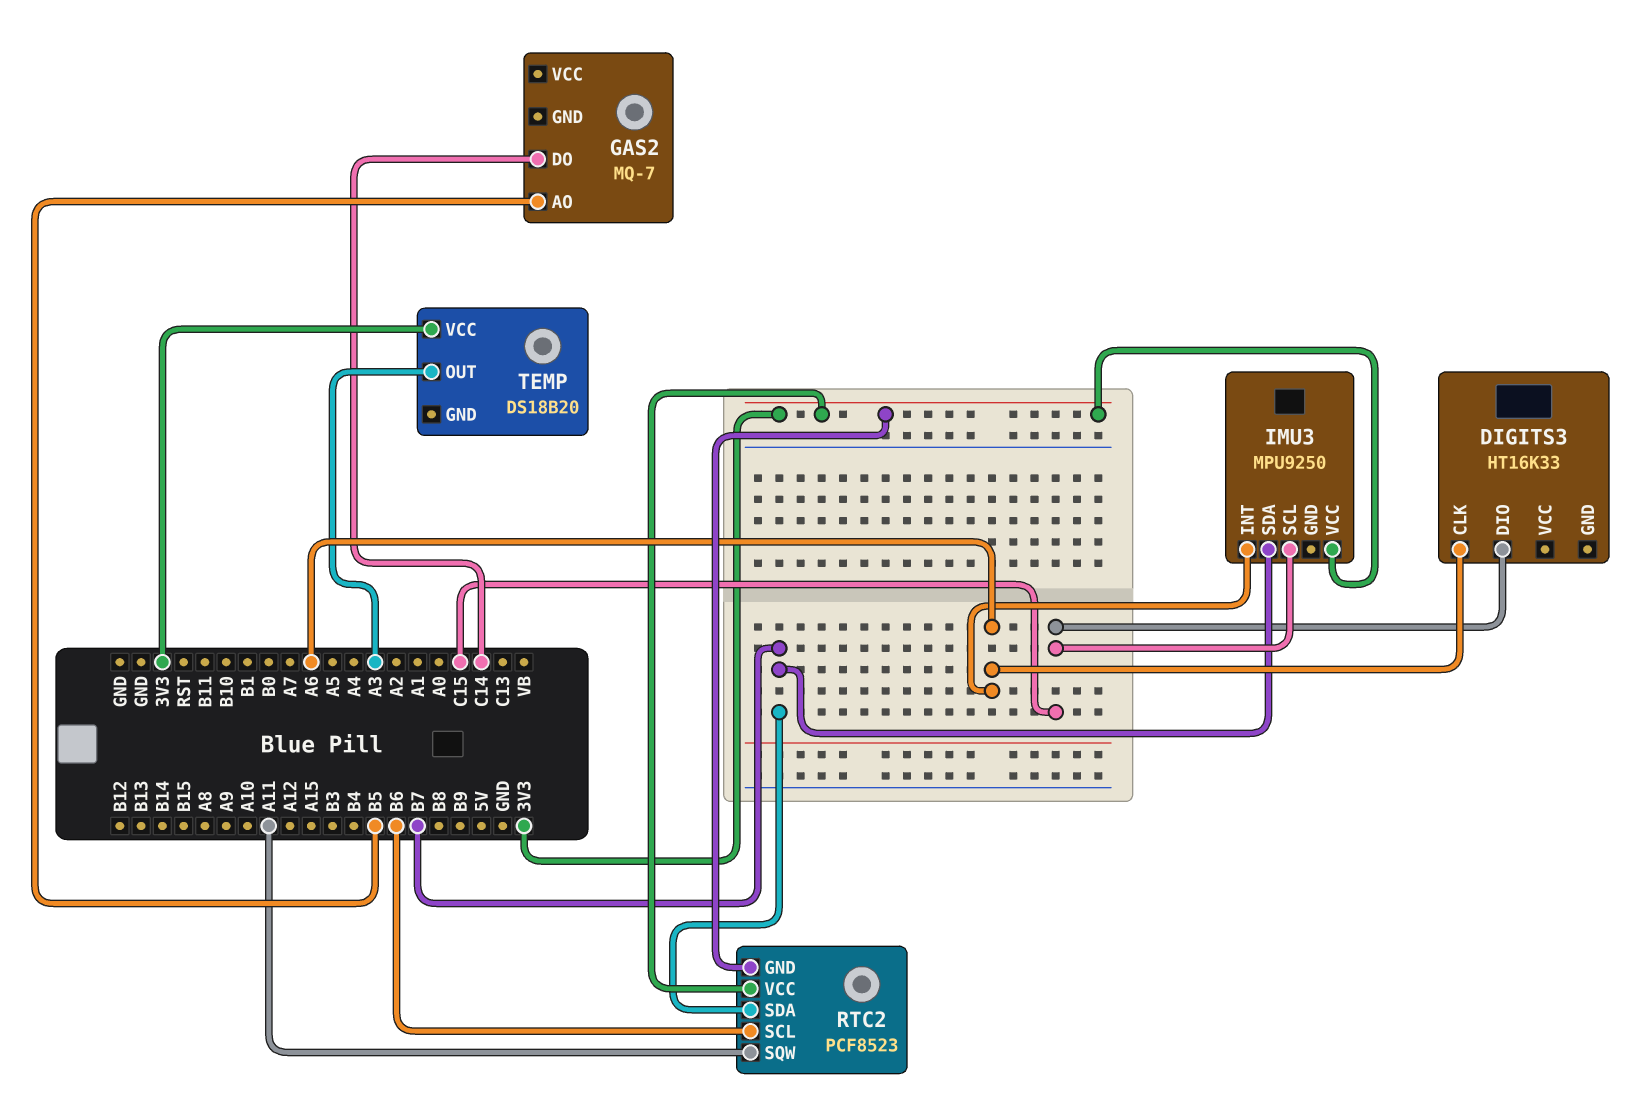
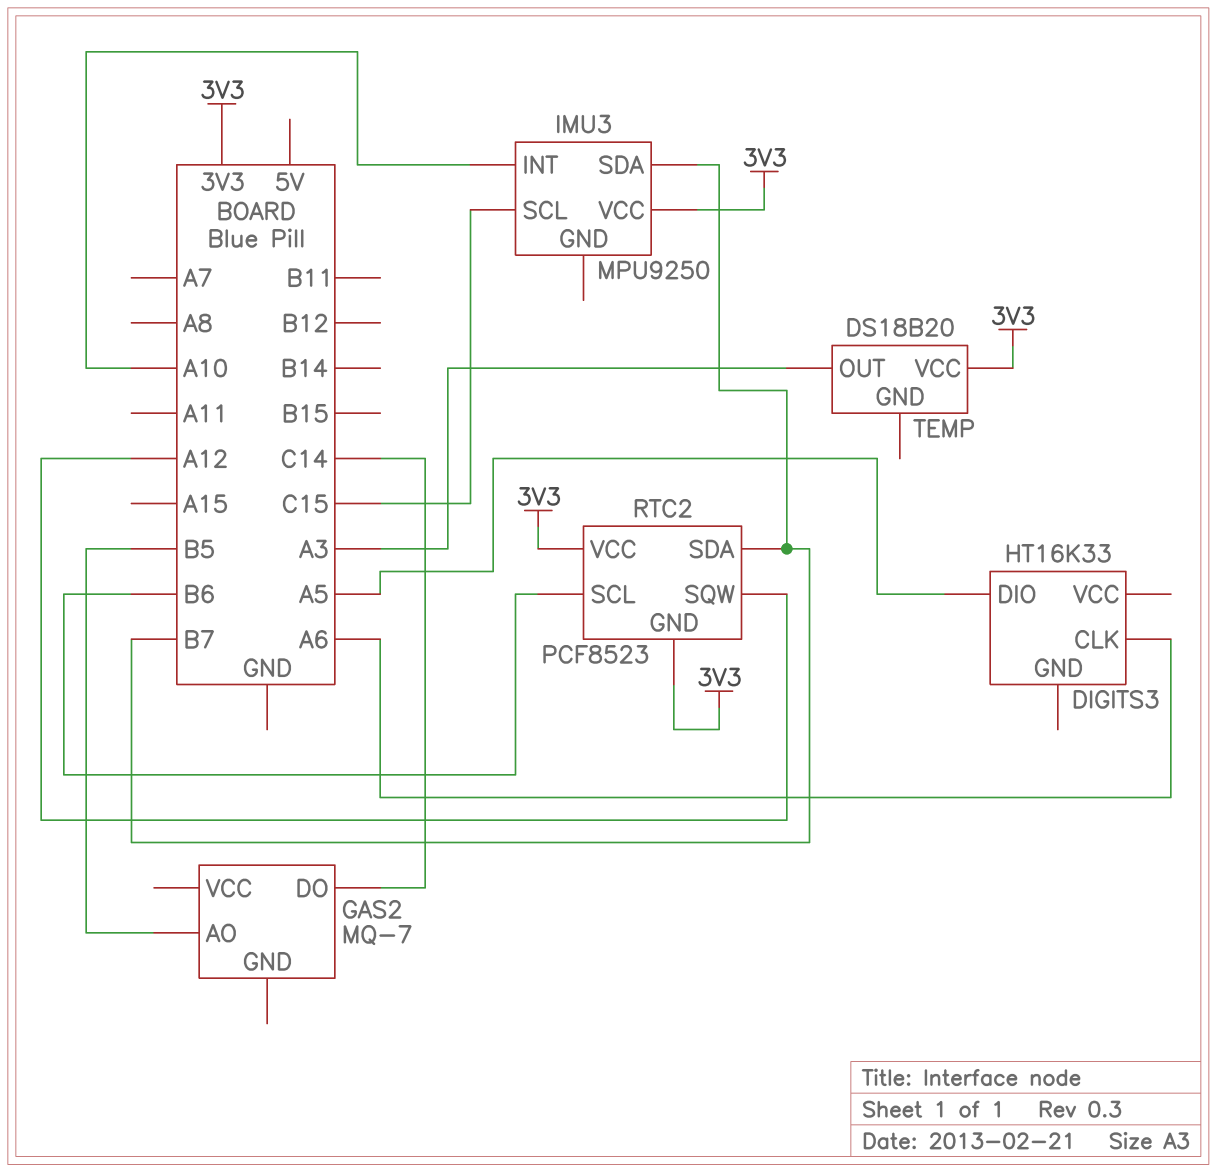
DIGITS3 pin DIO: C15 -> A5
IMU3 pin INT: A6 -> A10
RTC2 pin SQW: A11 -> A12

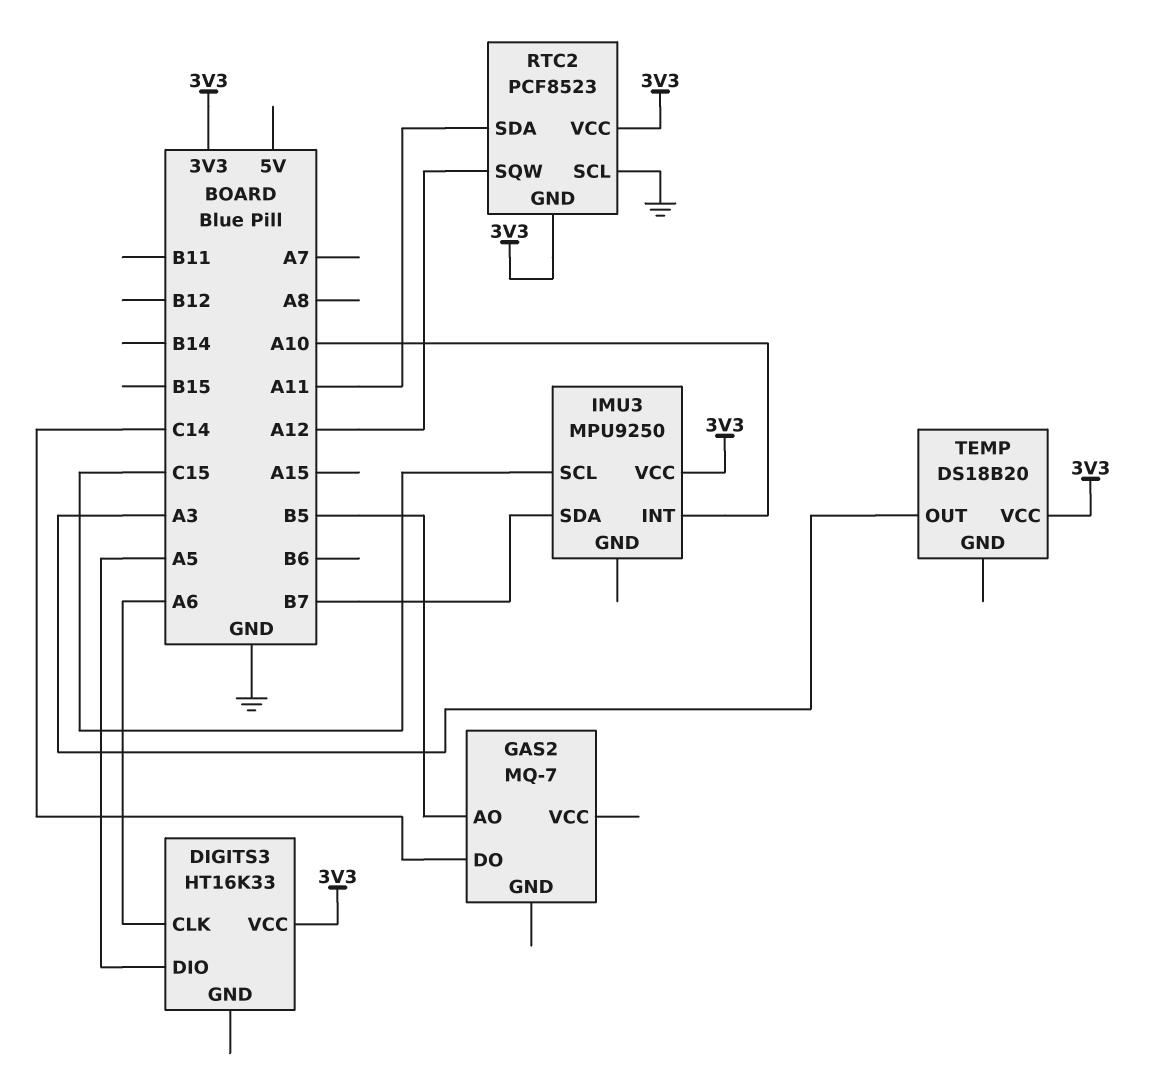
DIGITS3 pin VCC: none -> 3V3
RTC2 pin SCL: B6 -> GND
RTC2 pin SDA: B7 -> A11

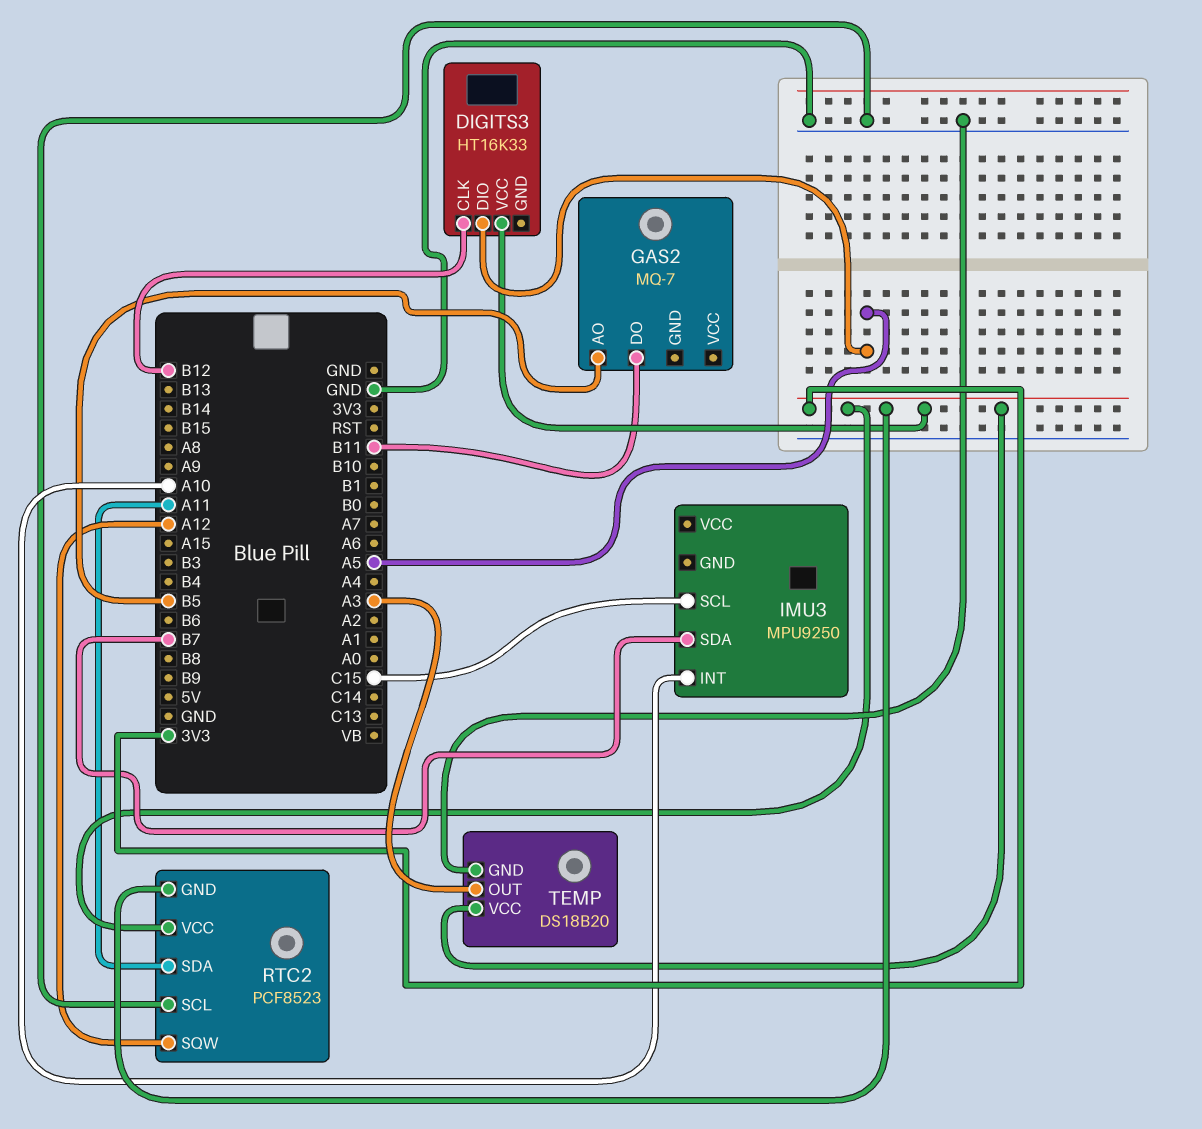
DIGITS3 pin CLK: A6 -> B12
GAS2 pin DO: C14 -> B11
IMU3 pin VCC: 3V3 -> none
TEMP pin GND: none -> GND

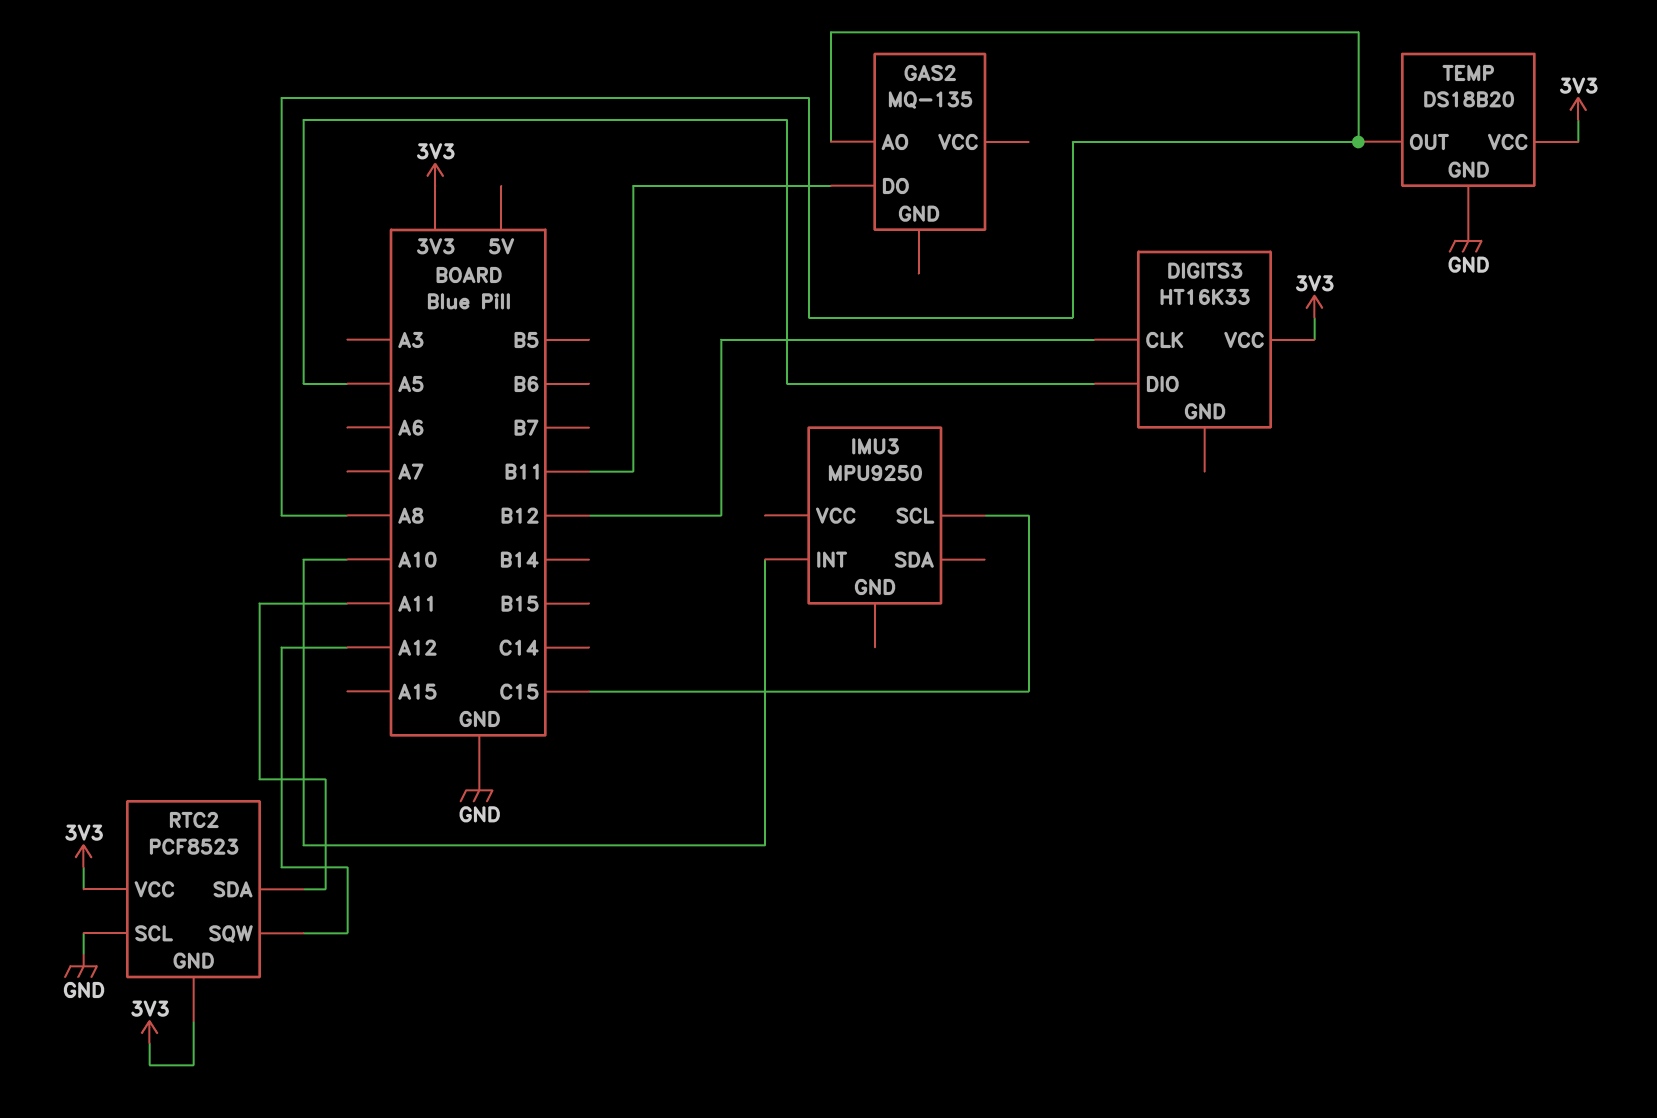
GAS2: MQ-7 -> MQ-135
GAS2 pin AO: B5 -> A8
IMU3 pin SDA: B7 -> none
TEMP pin OUT: A3 -> A8

